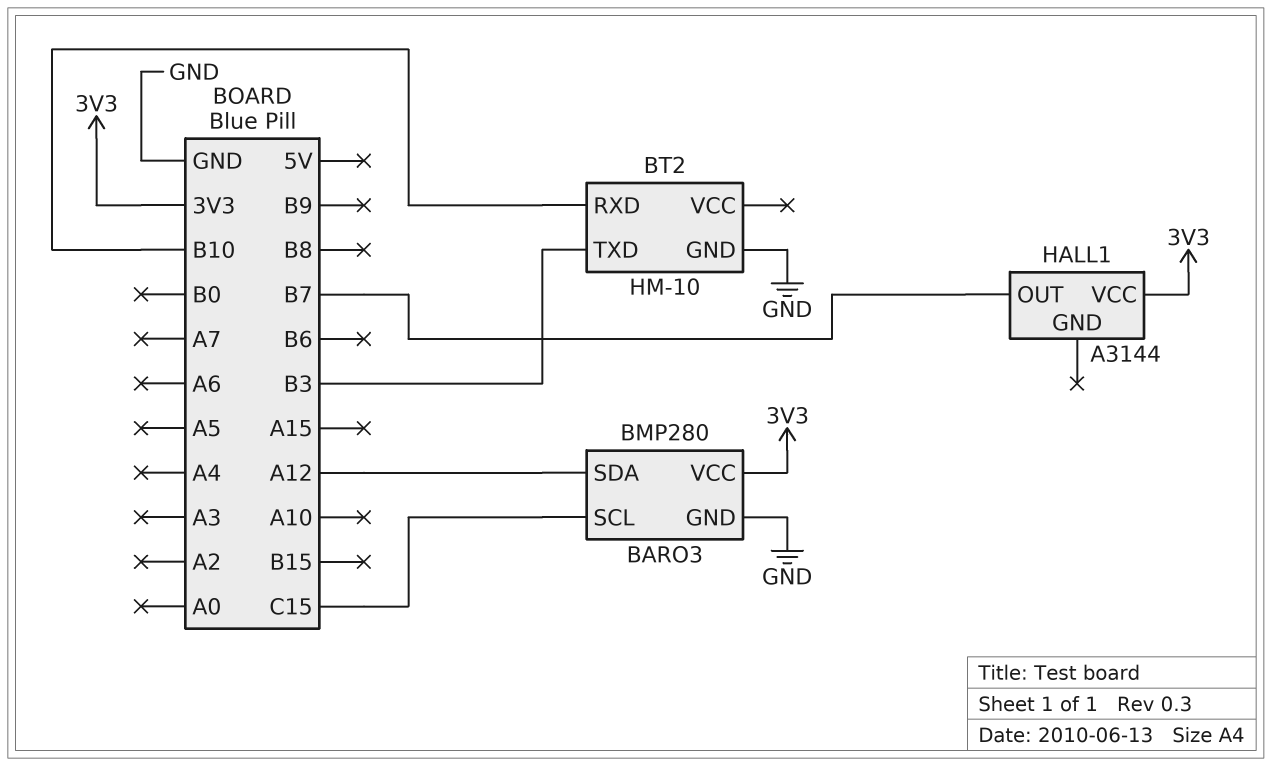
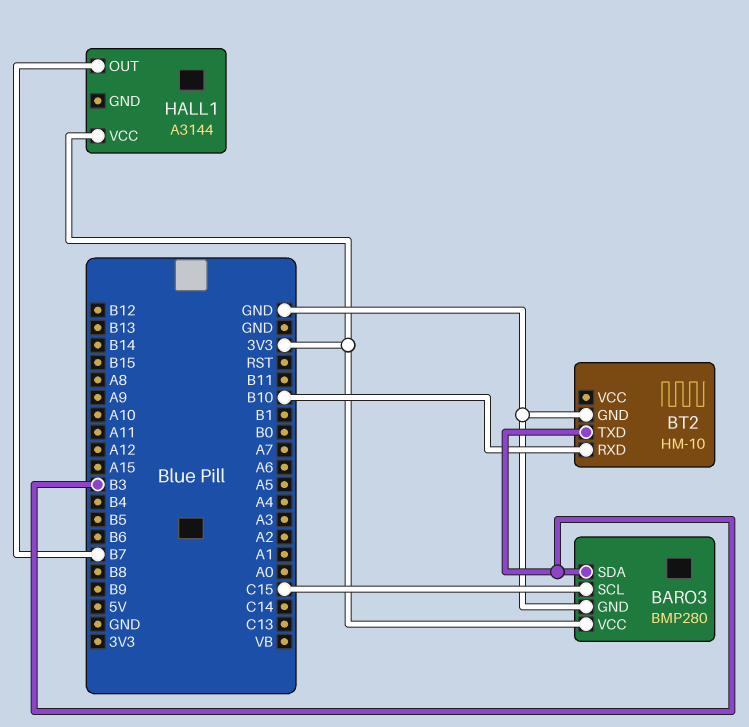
BARO3 pin SDA: A12 -> B3

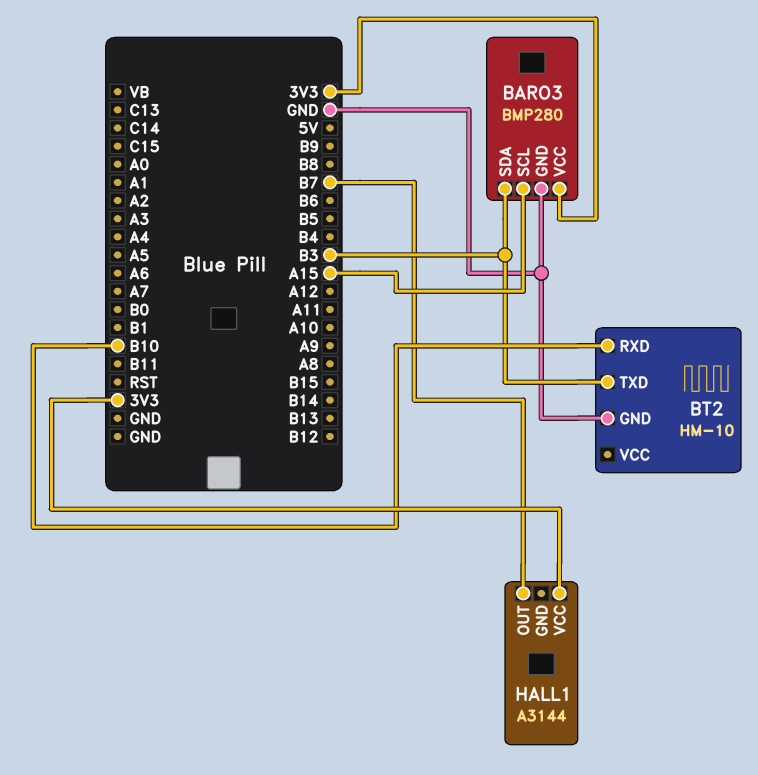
BARO3 pin SCL: C15 -> A15

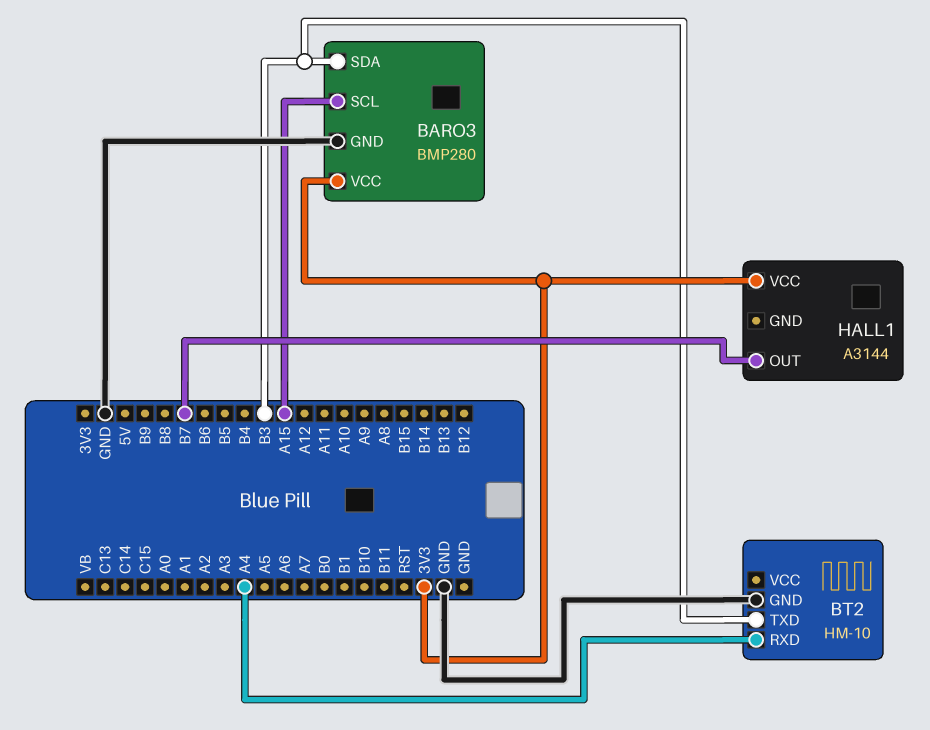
BT2 pin RXD: B10 -> A4

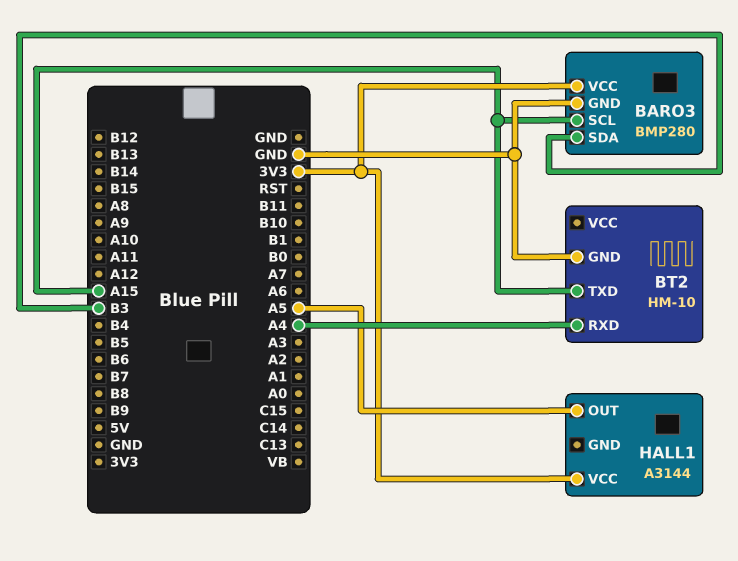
BT2 pin TXD: B3 -> A15
HALL1 pin OUT: B7 -> A5

